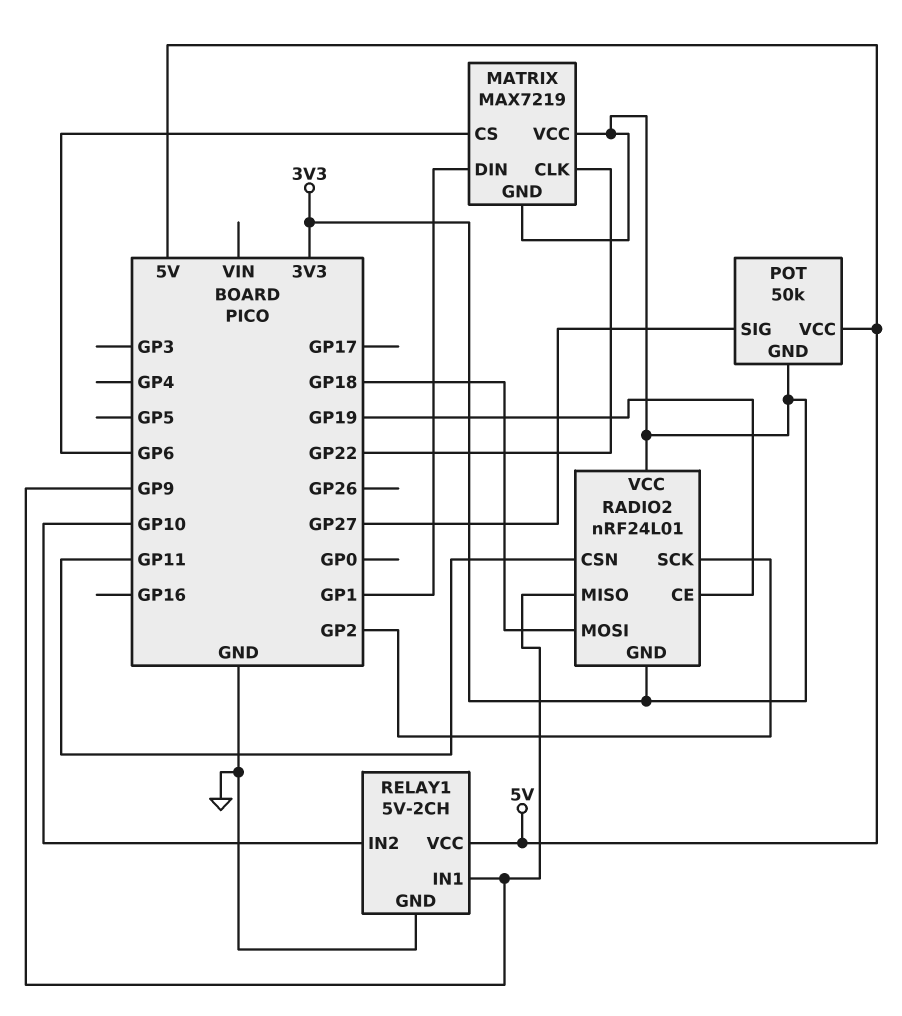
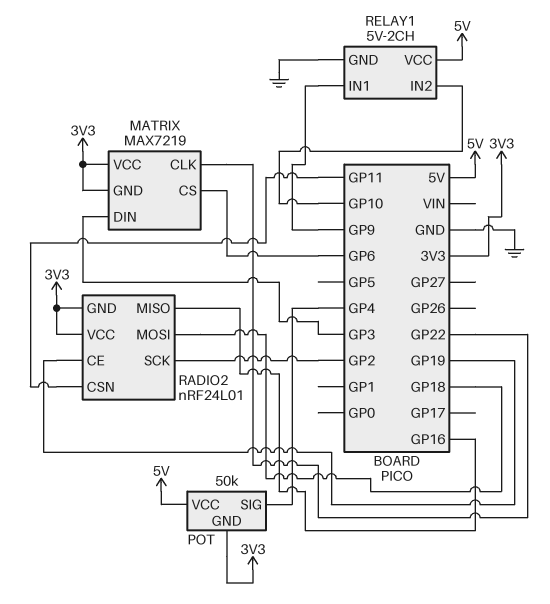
MATRIX pin DIN: GP1 -> GP3
POT pin SIG: GP27 -> GP4
RADIO2 pin MISO: GP9 -> GP16

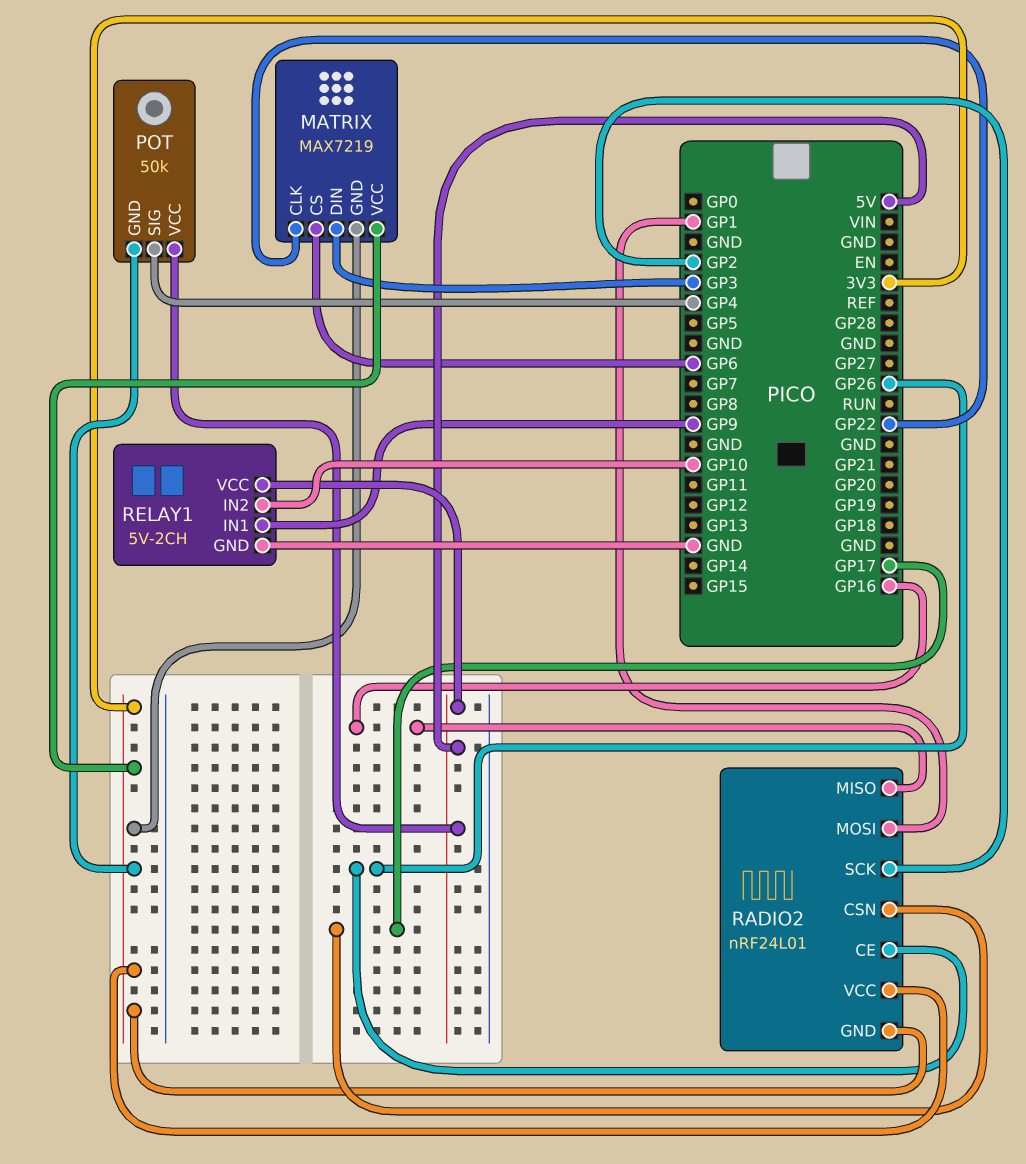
RADIO2 pin CE: GP19 -> GP26
RADIO2 pin CSN: GP11 -> GP17
RADIO2 pin MOSI: GP18 -> GP1

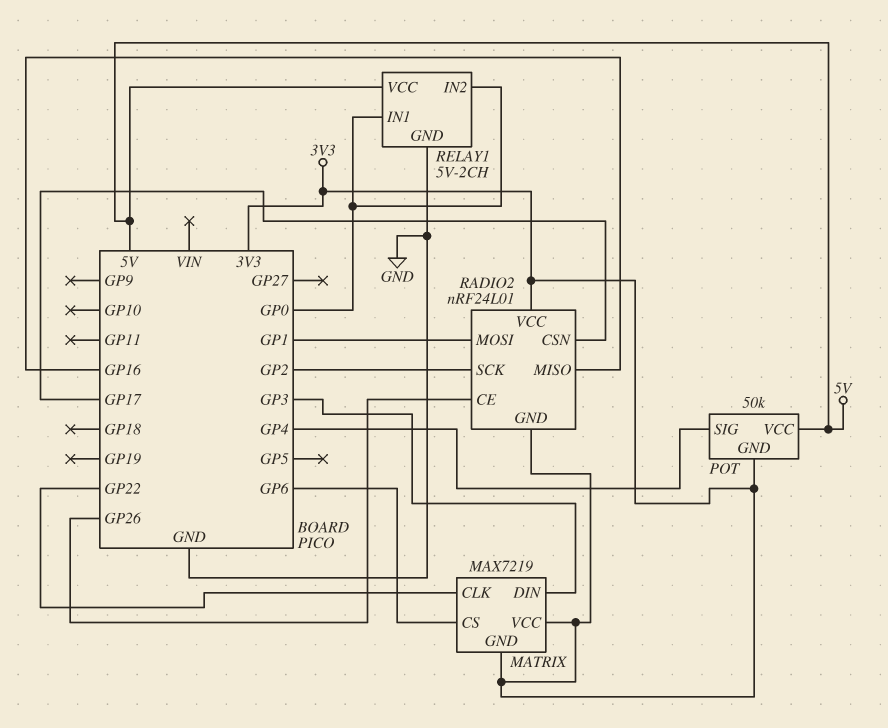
RELAY1 pin IN1: GP9 -> GP0
RELAY1 pin IN2: GP10 -> GP0

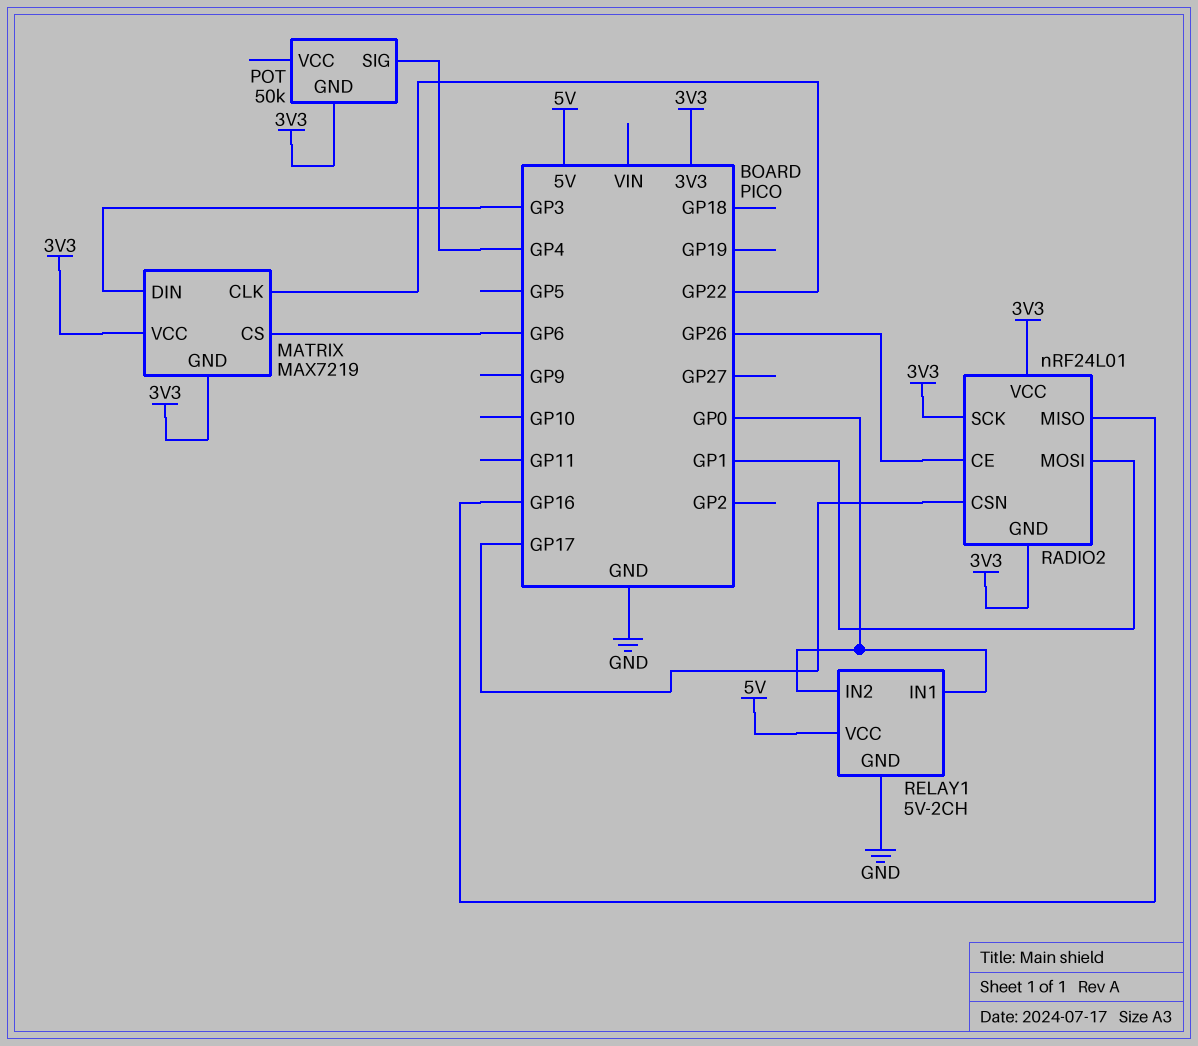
POT pin VCC: 5V -> none
RADIO2 pin SCK: GP2 -> 3V3

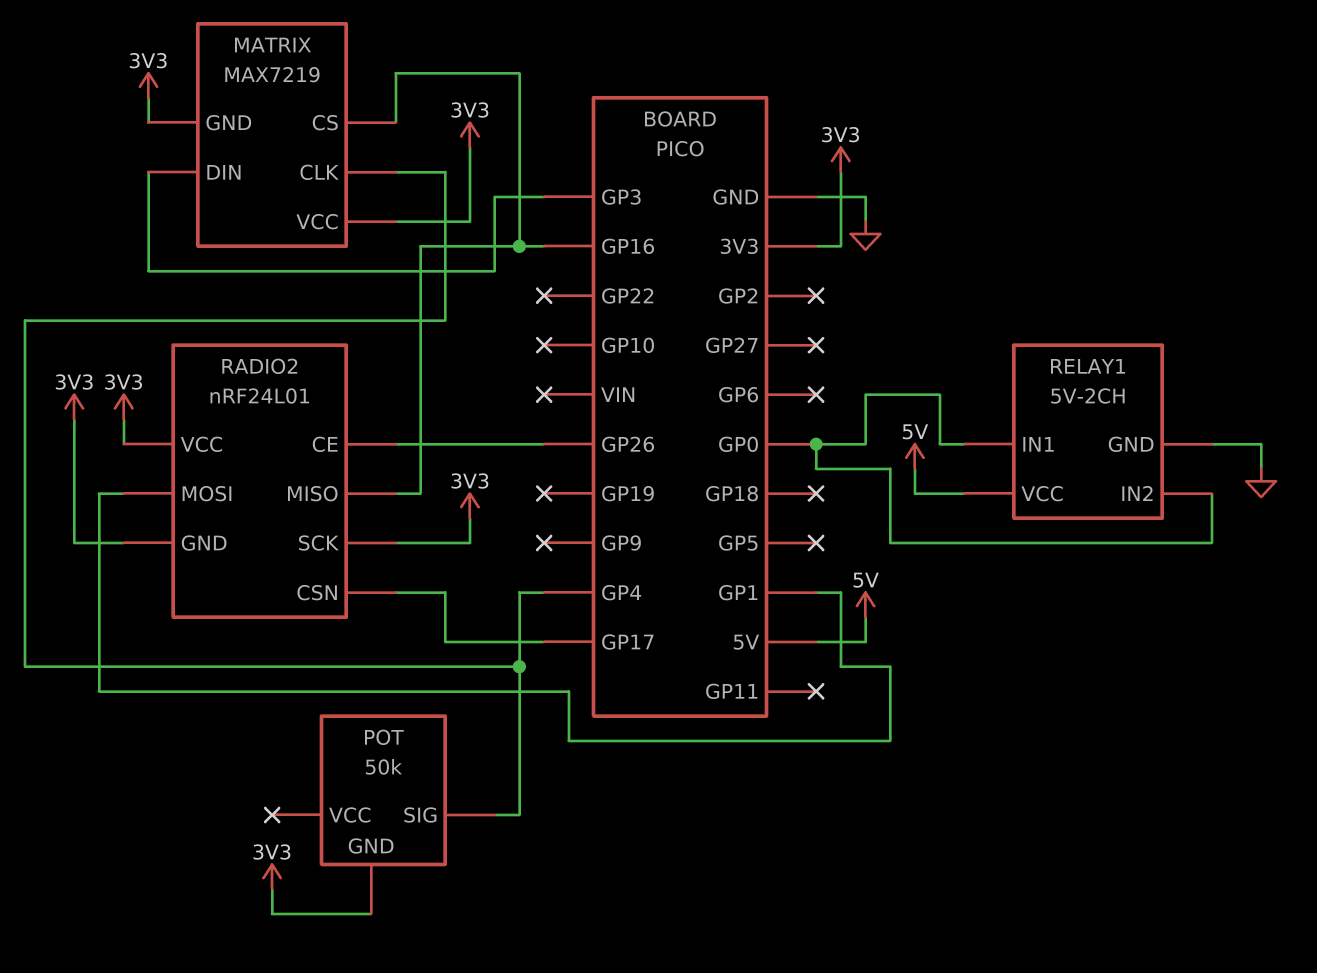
MATRIX pin CLK: GP22 -> GP4
MATRIX pin CS: GP6 -> GP16

